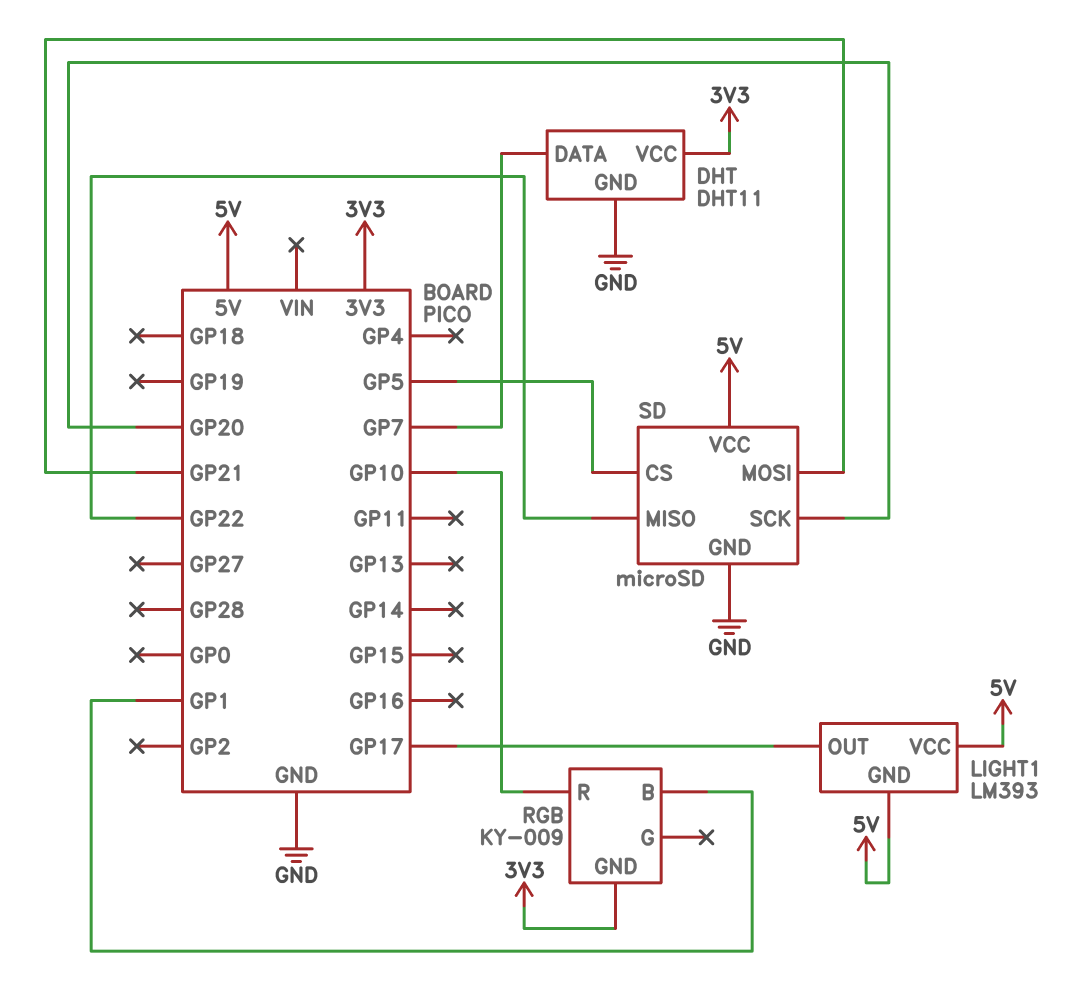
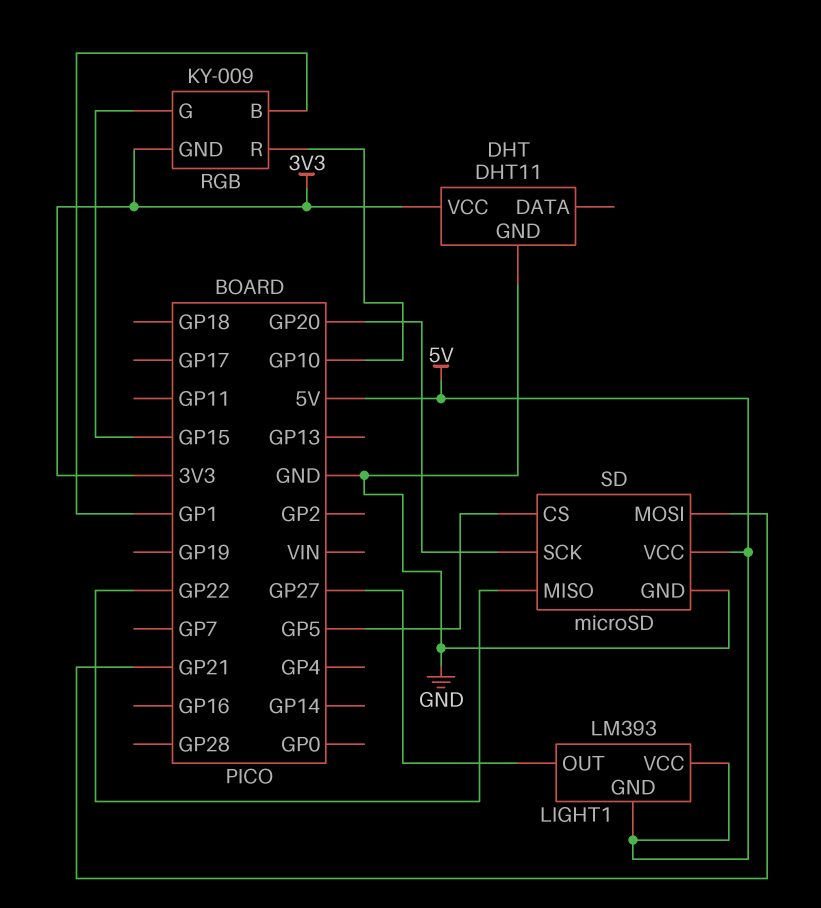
DHT pin DATA: GP7 -> none
LIGHT1 pin OUT: GP17 -> GP27
RGB pin G: none -> GP15

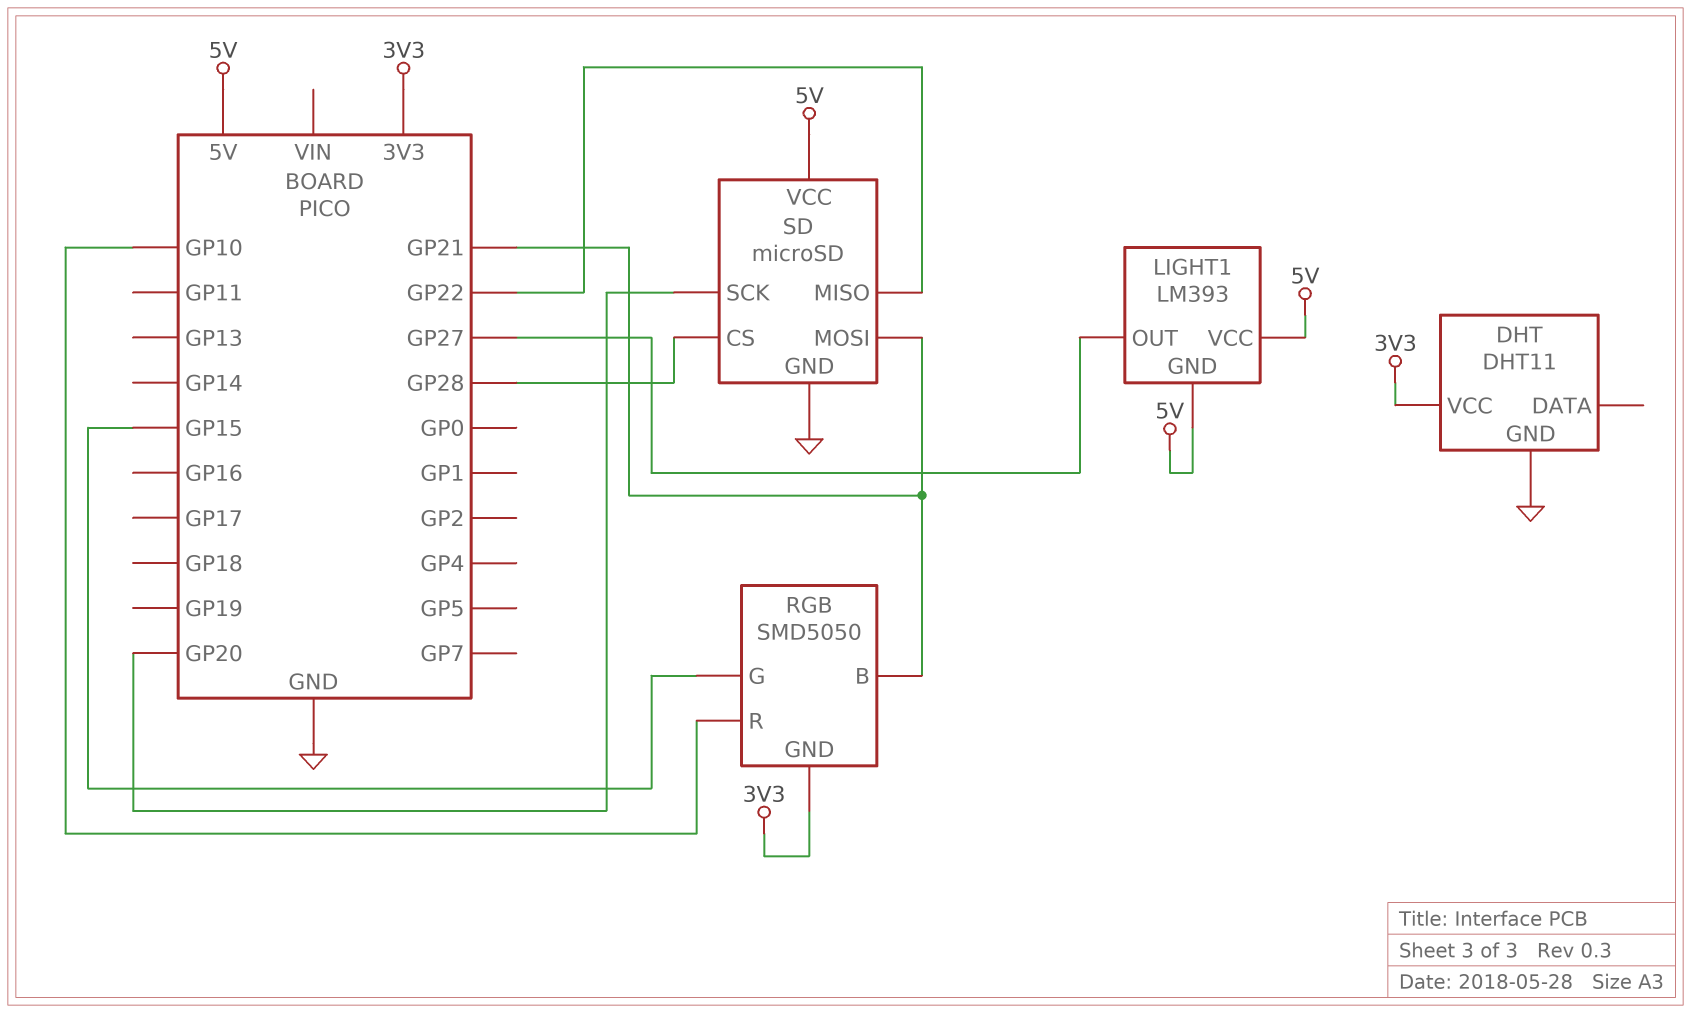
RGB: KY-009 -> SMD5050
RGB pin B: GP1 -> GP21
SD pin CS: GP5 -> GP28

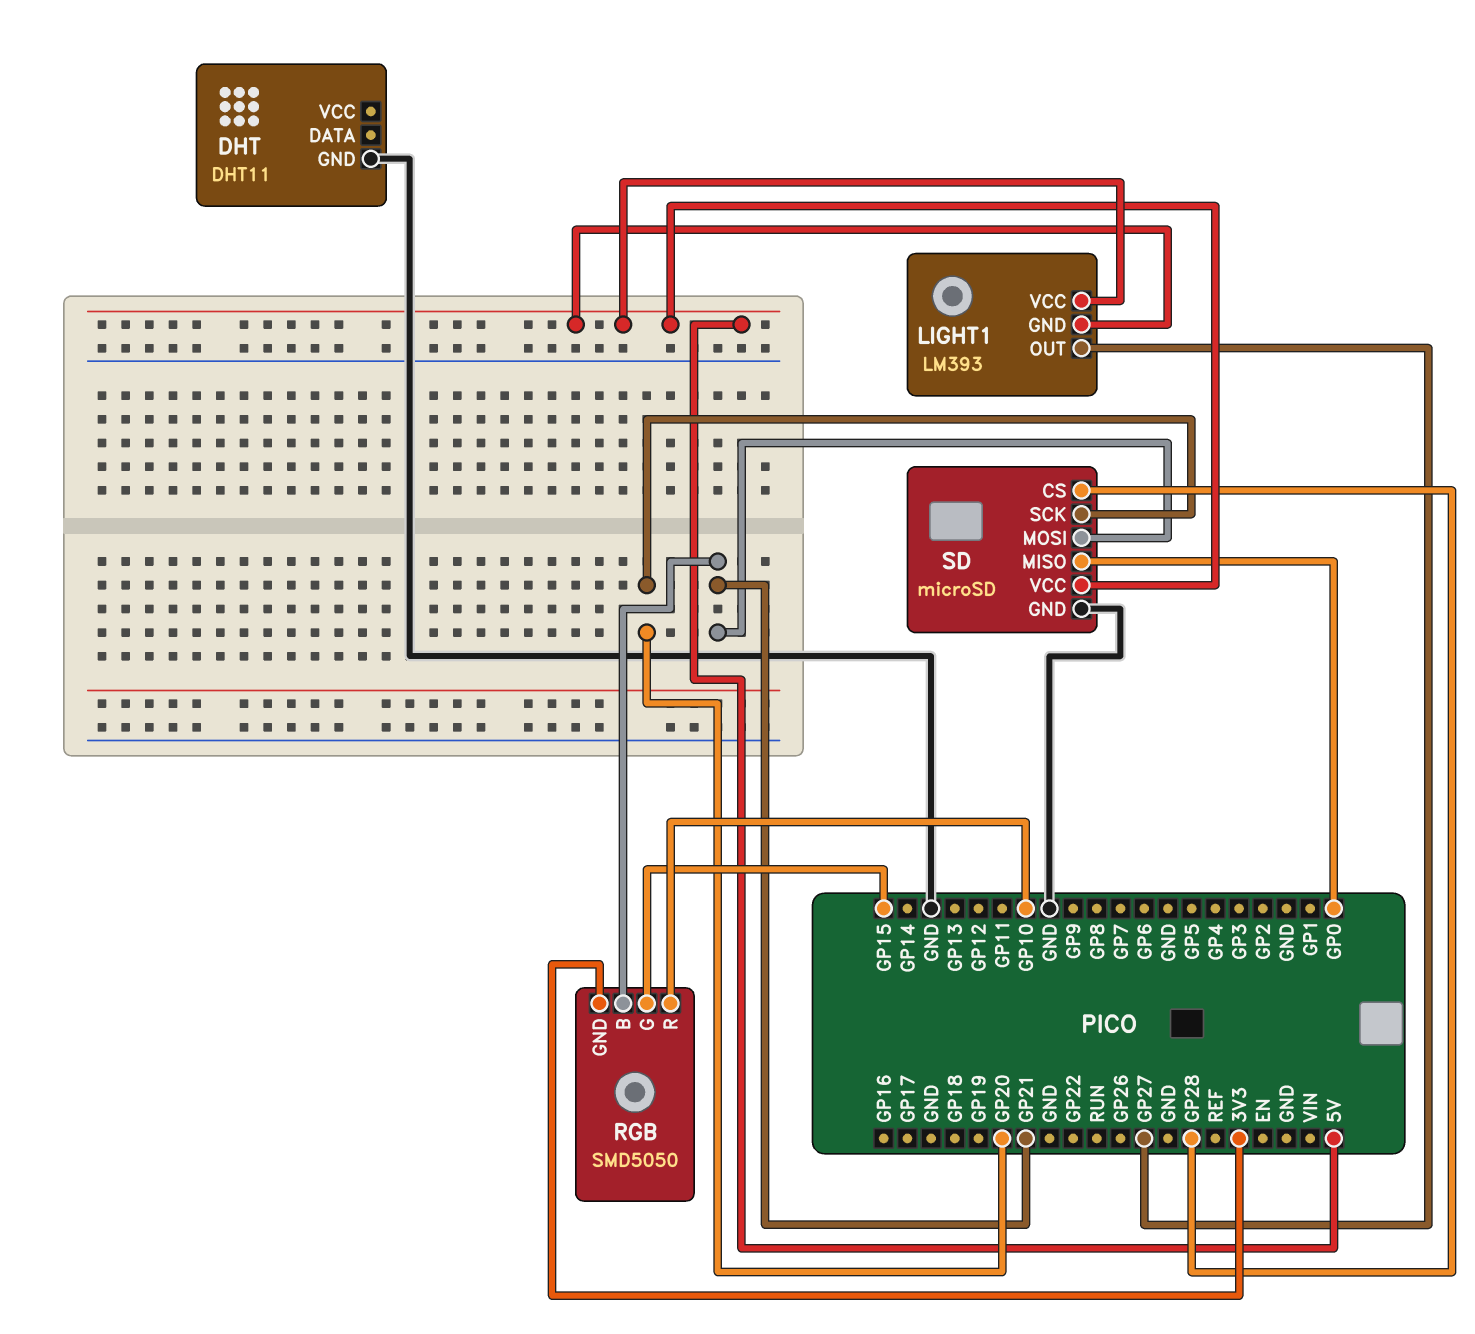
DHT pin VCC: 3V3 -> none
SD pin MISO: GP22 -> GP0

